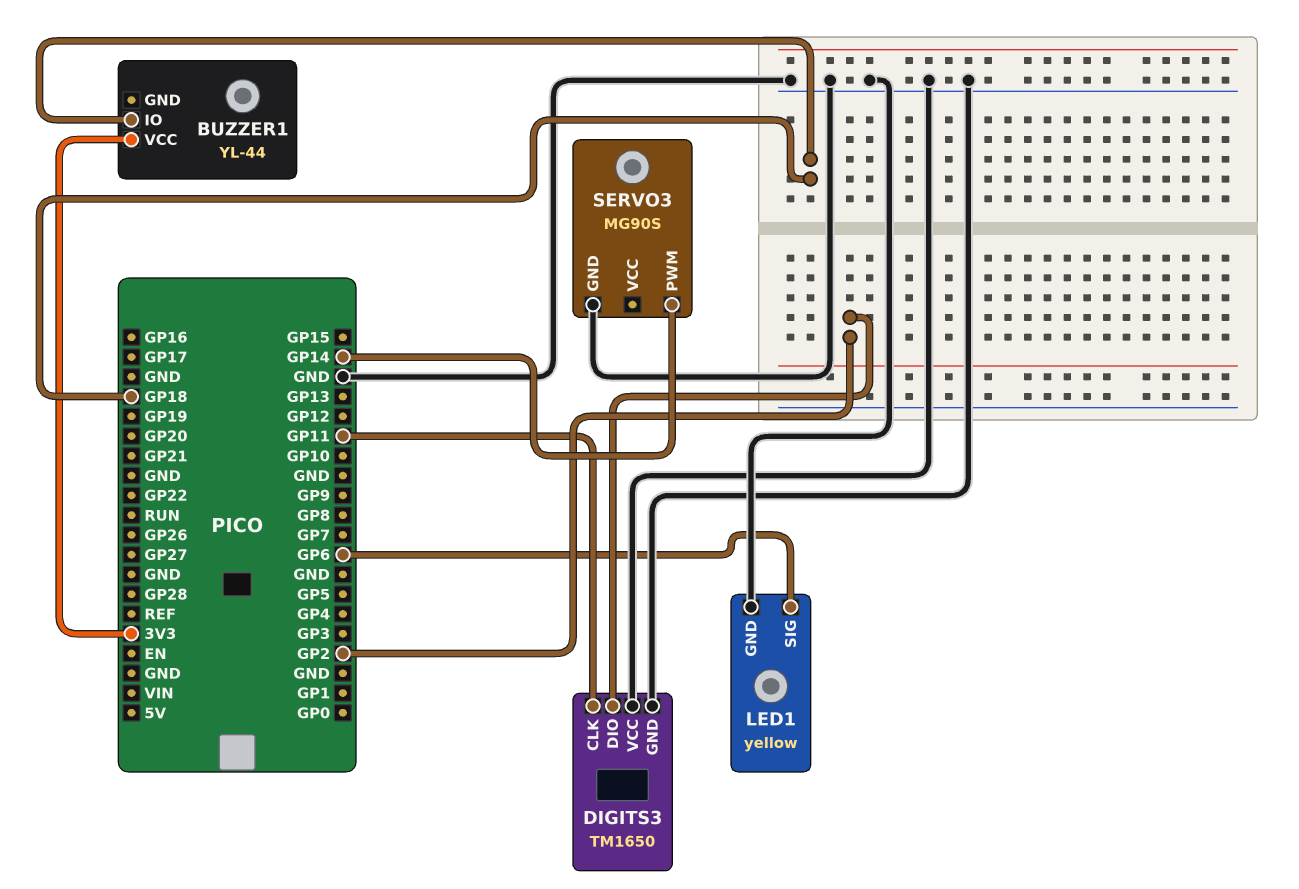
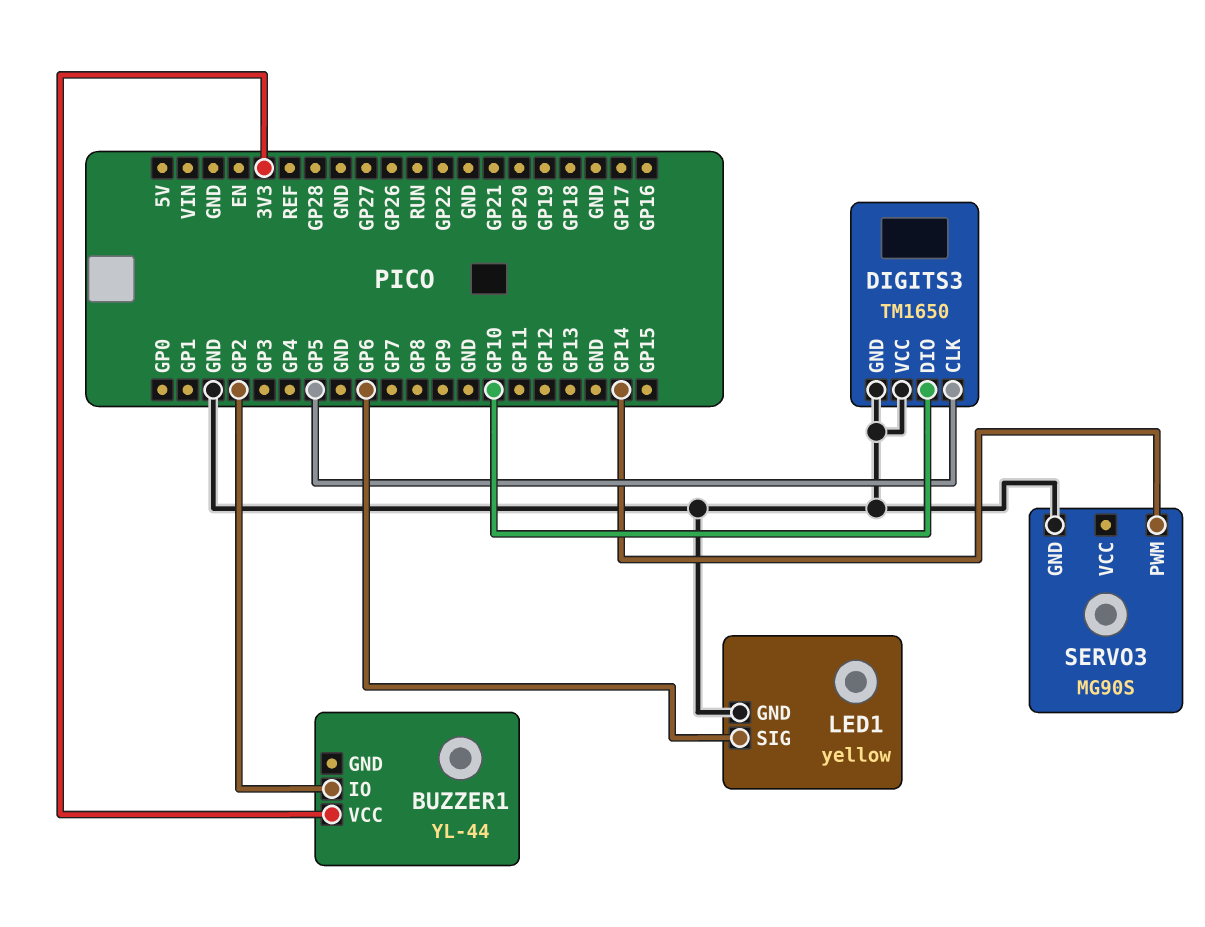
BUZZER1 pin IO: GP18 -> GP2
DIGITS3 pin CLK: GP11 -> GP5
DIGITS3 pin DIO: GP2 -> GP10

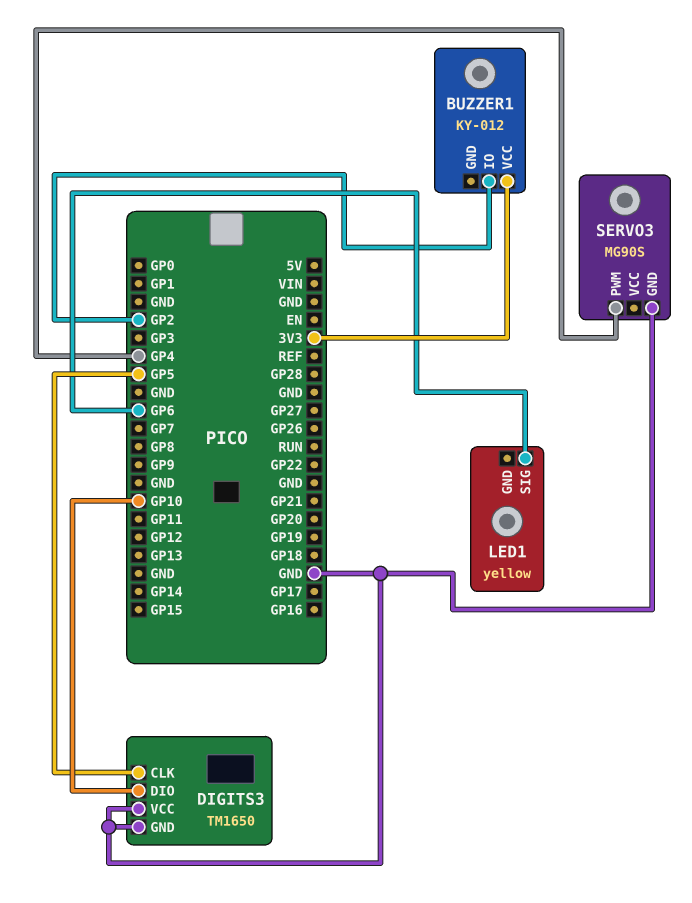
BUZZER1: YL-44 -> KY-012
LED1 pin GND: GND -> none
SERVO3 pin PWM: GP14 -> GP4

